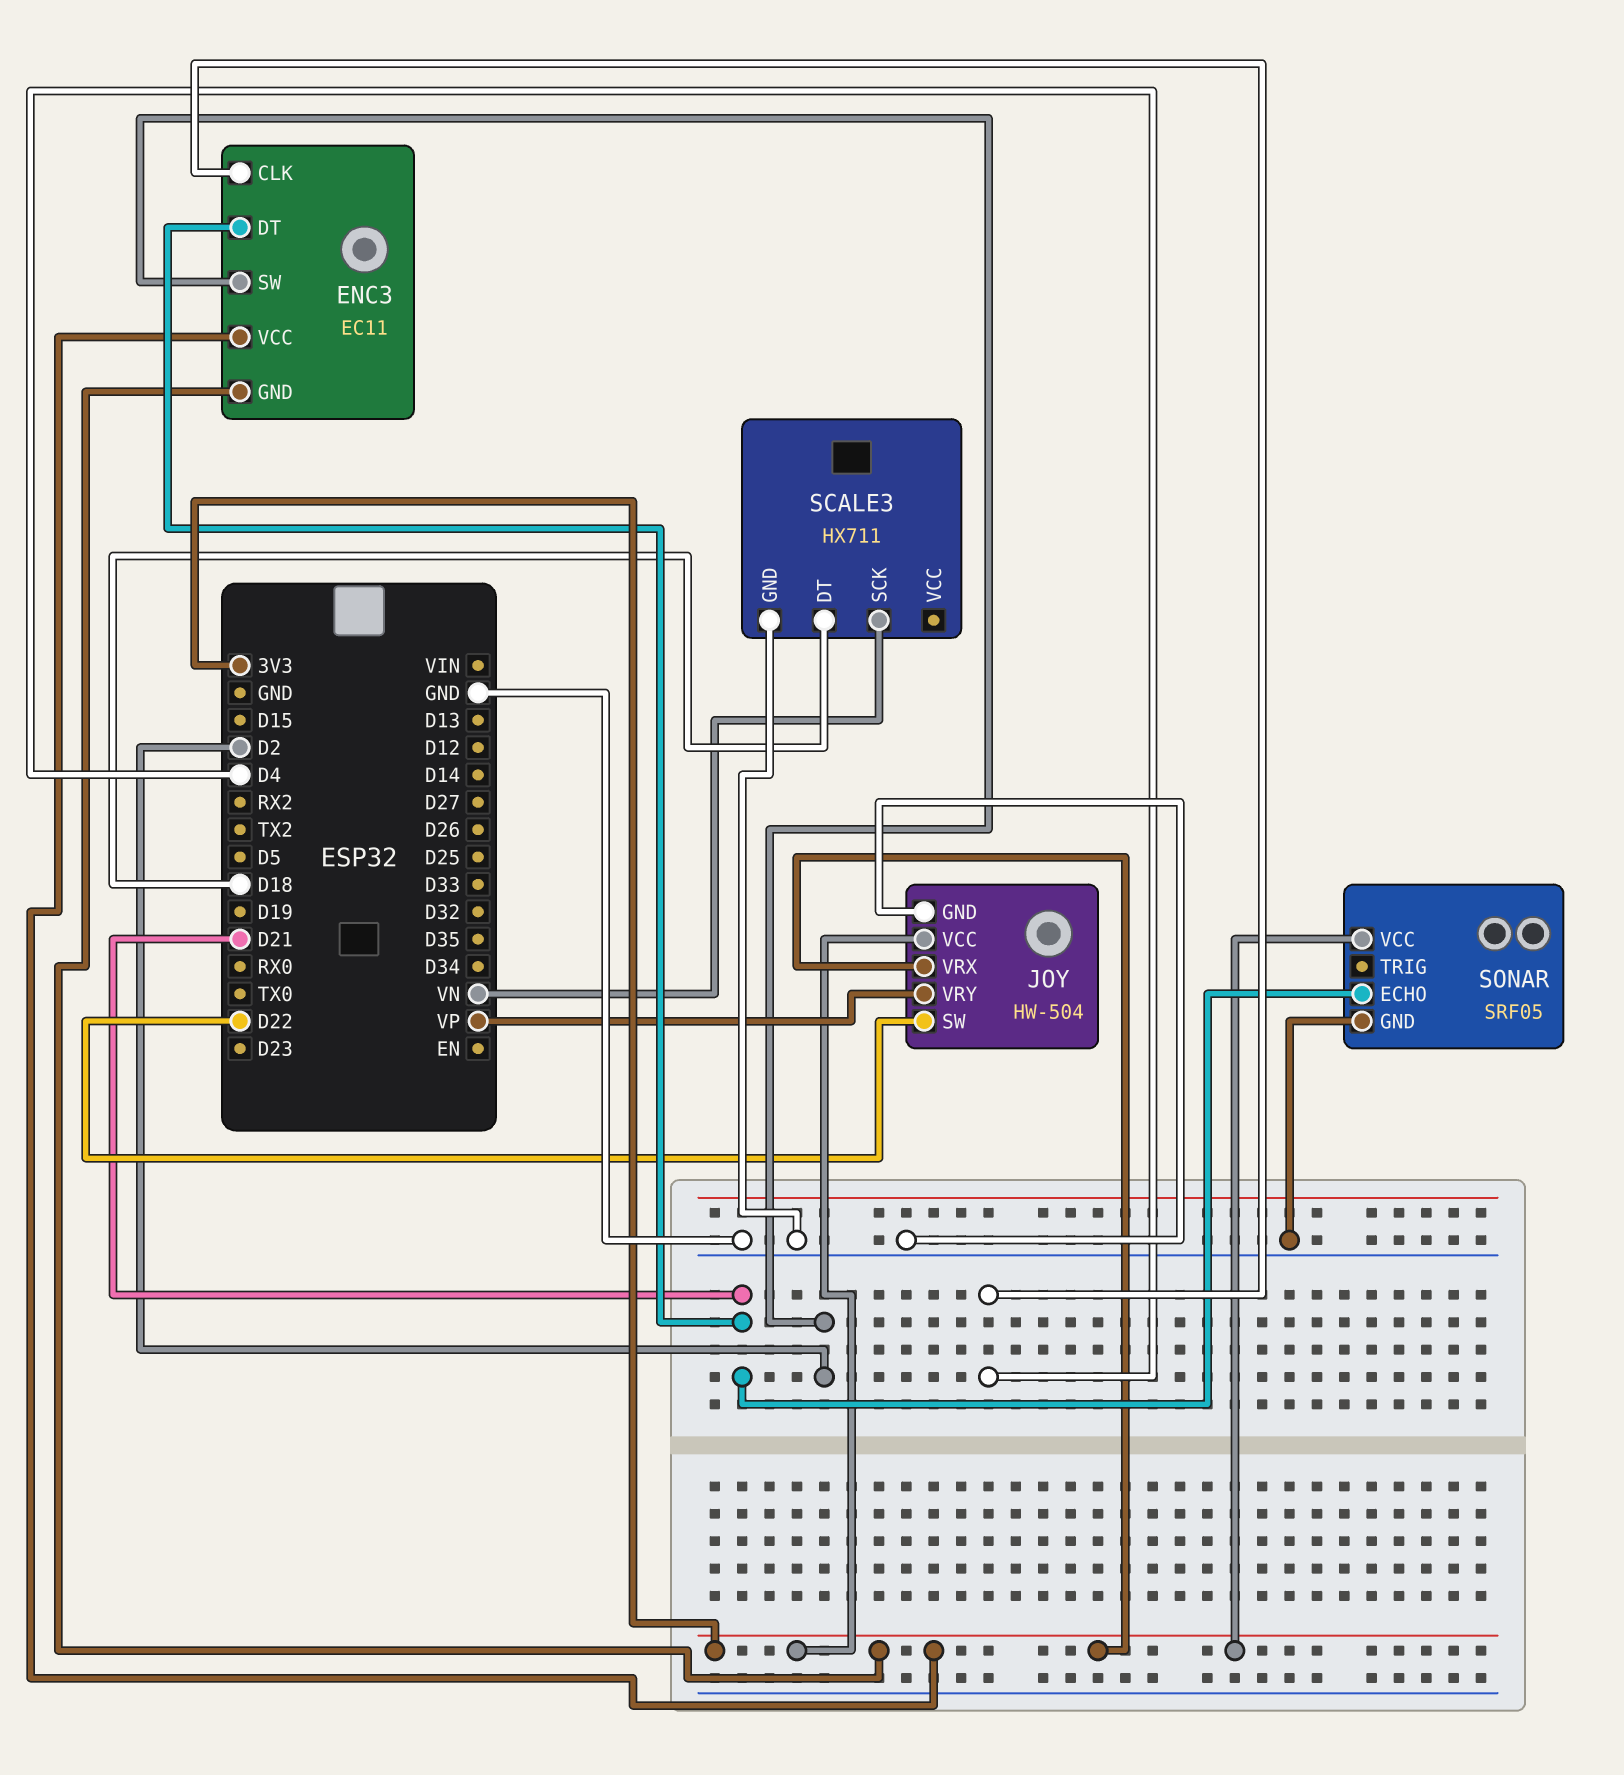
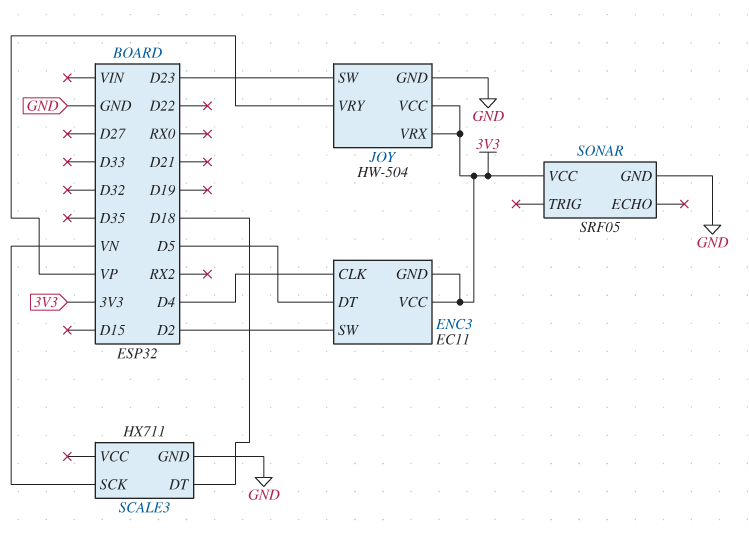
ENC3 pin DT: D21 -> D5
JOY pin SW: D22 -> D23
SONAR pin ECHO: D21 -> none

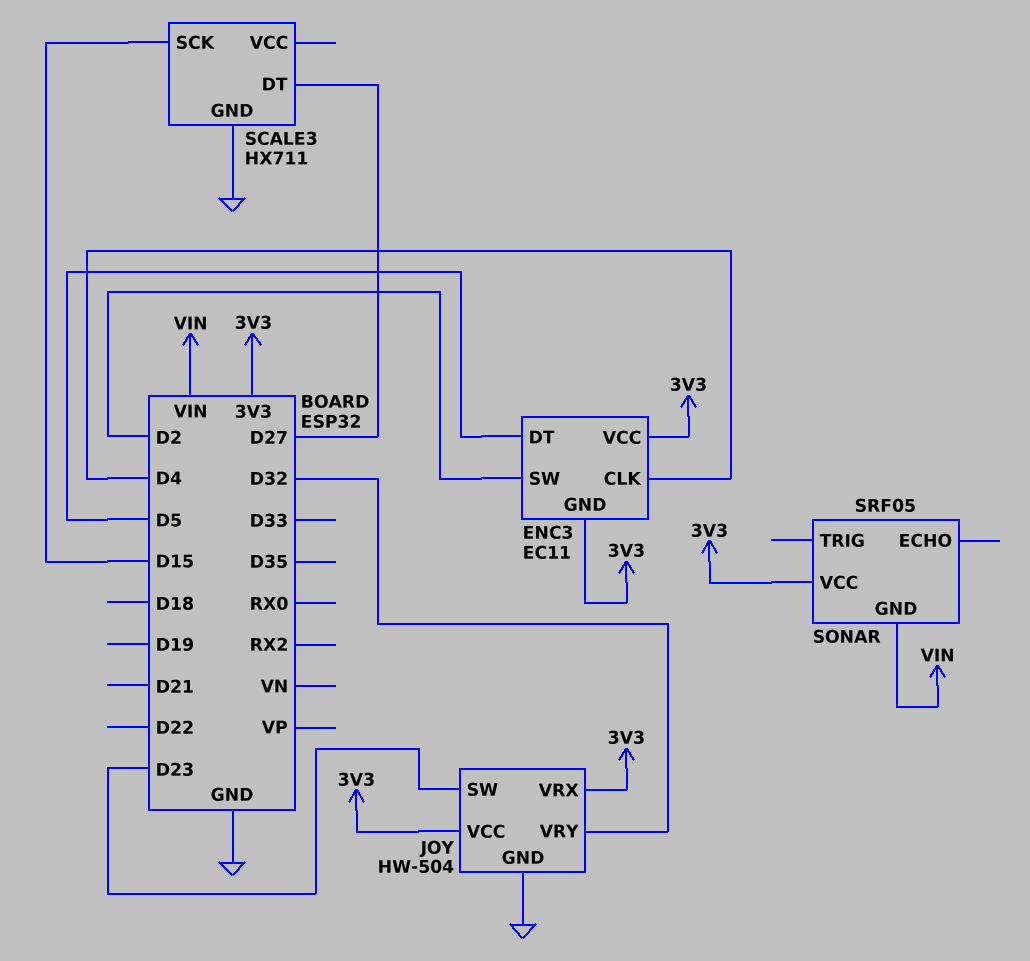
JOY pin VRY: VP -> D32
SCALE3 pin DT: D18 -> D27
SCALE3 pin SCK: VN -> D15
SONAR pin GND: GND -> VIN

